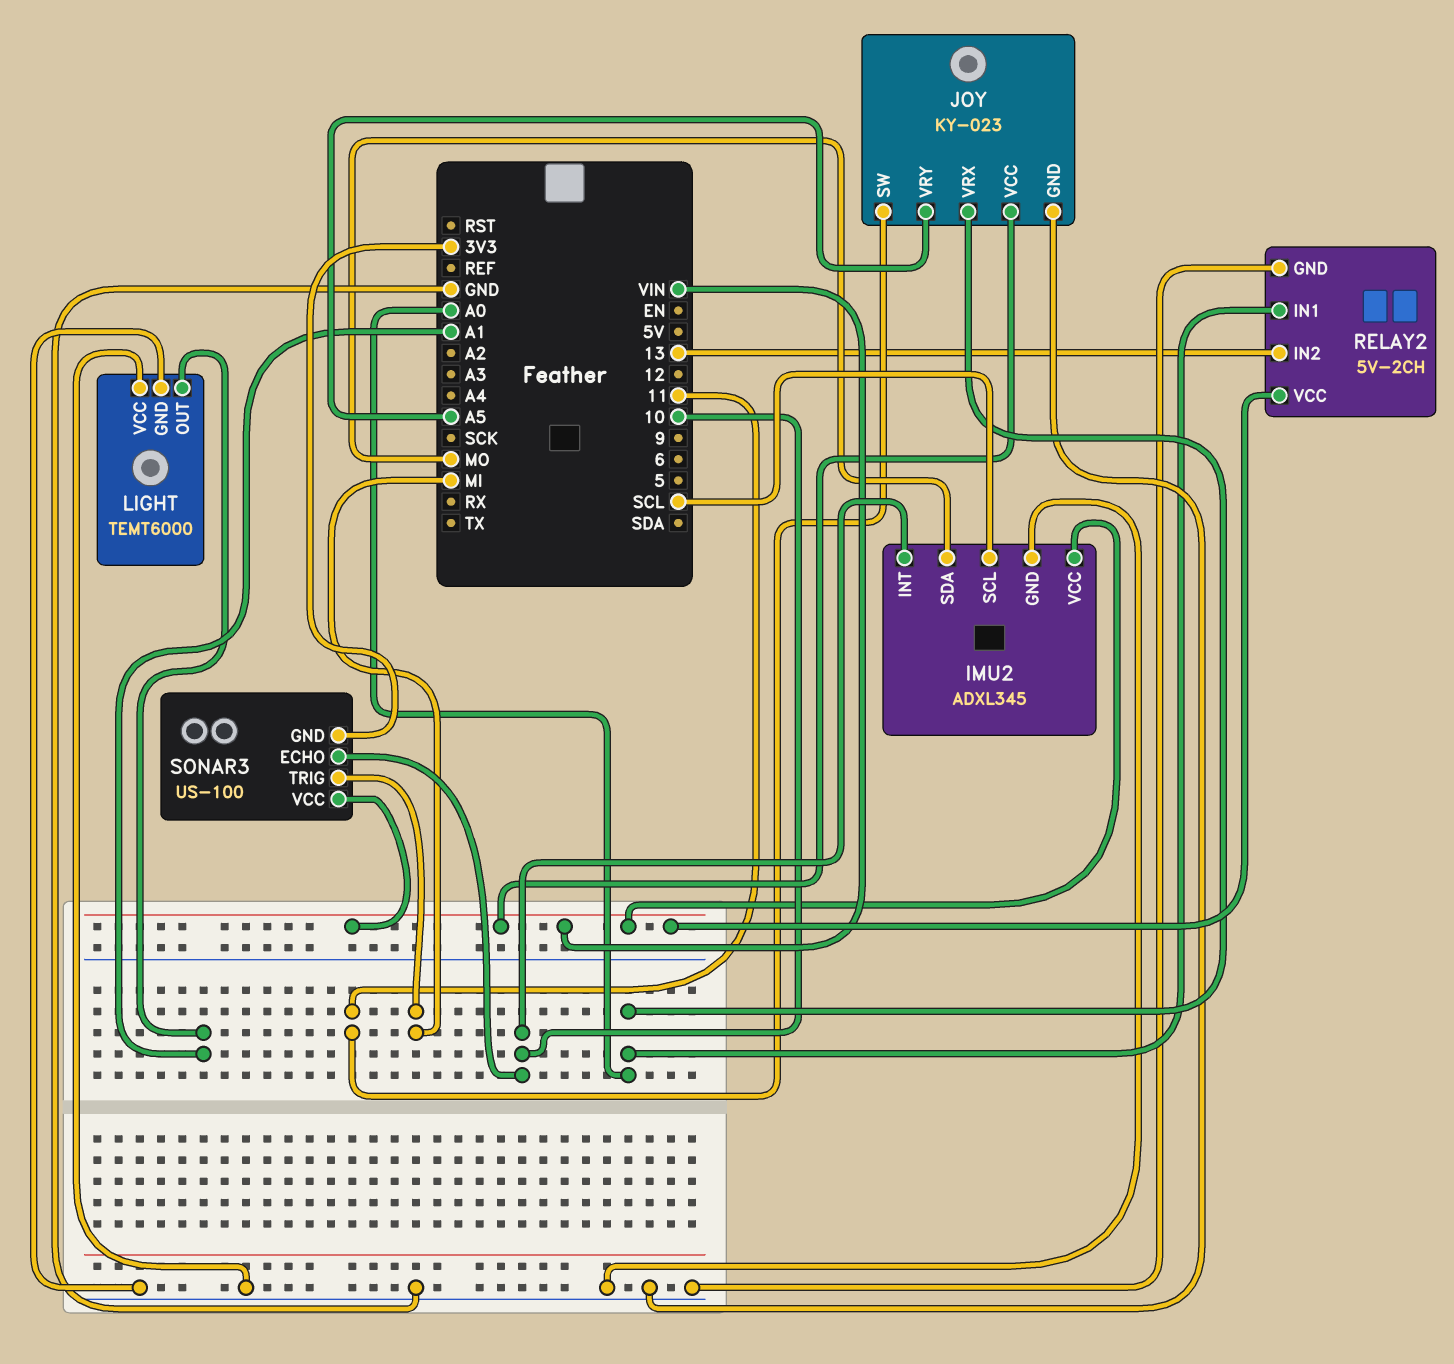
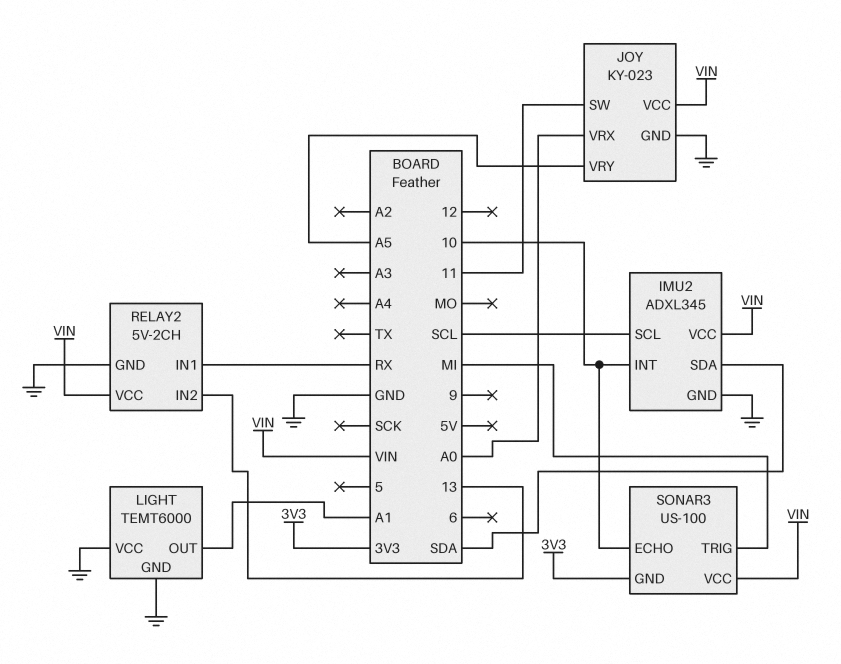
IMU2 pin SDA: MO -> SDA
RELAY2 pin IN1: A0 -> RX

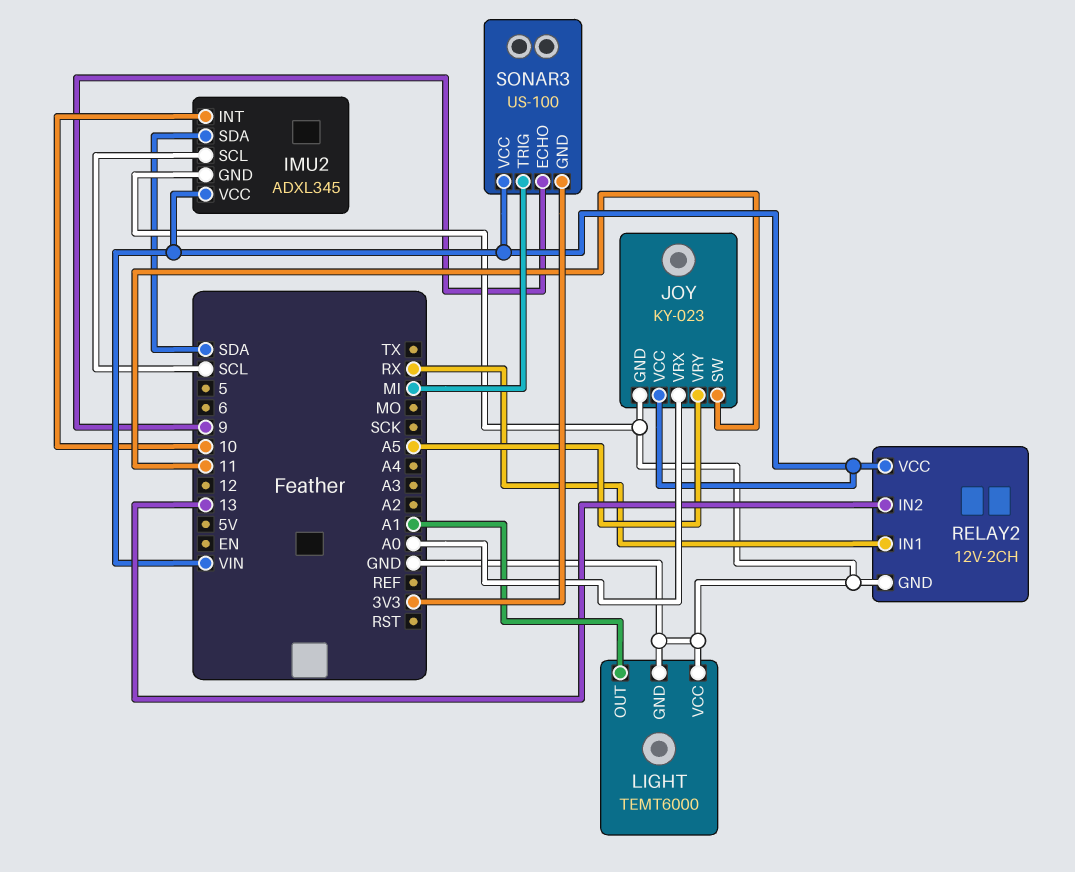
RELAY2: 5V-2CH -> 12V-2CH
SONAR3 pin ECHO: 10 -> 9

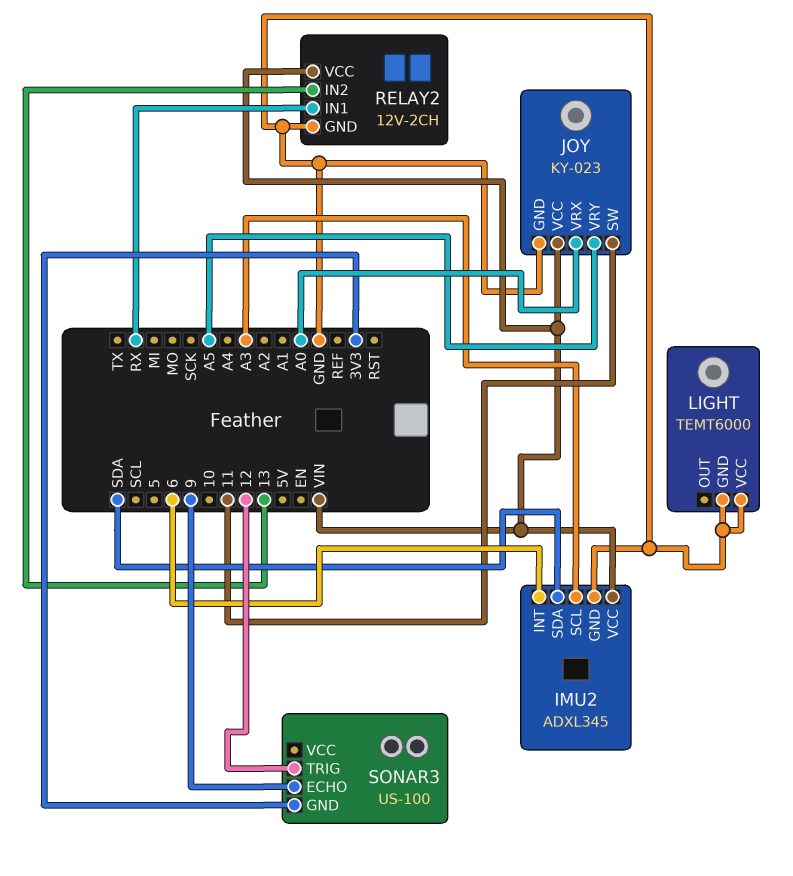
IMU2 pin INT: 10 -> 6
IMU2 pin SCL: SCL -> A3
LIGHT pin OUT: A1 -> none
SONAR3 pin TRIG: MI -> 12
SONAR3 pin VCC: VIN -> none

